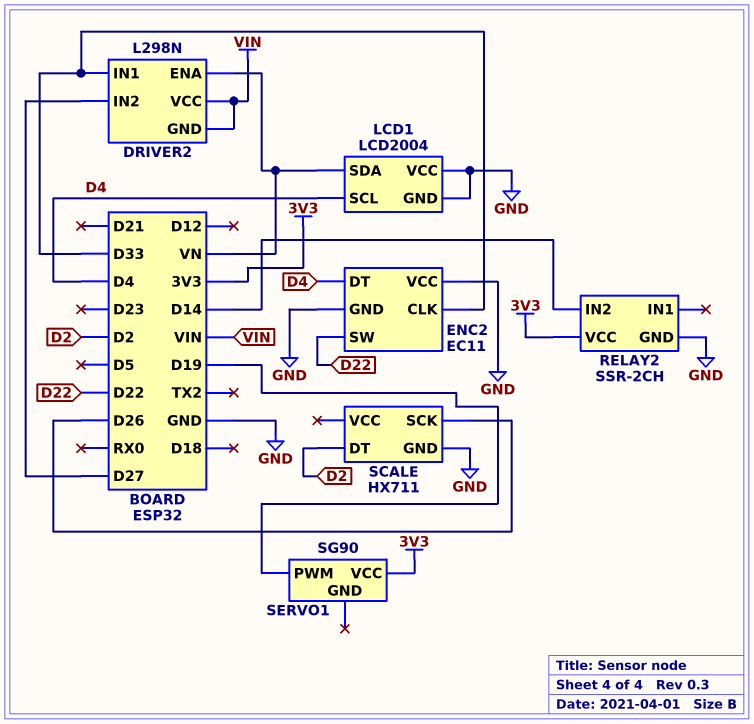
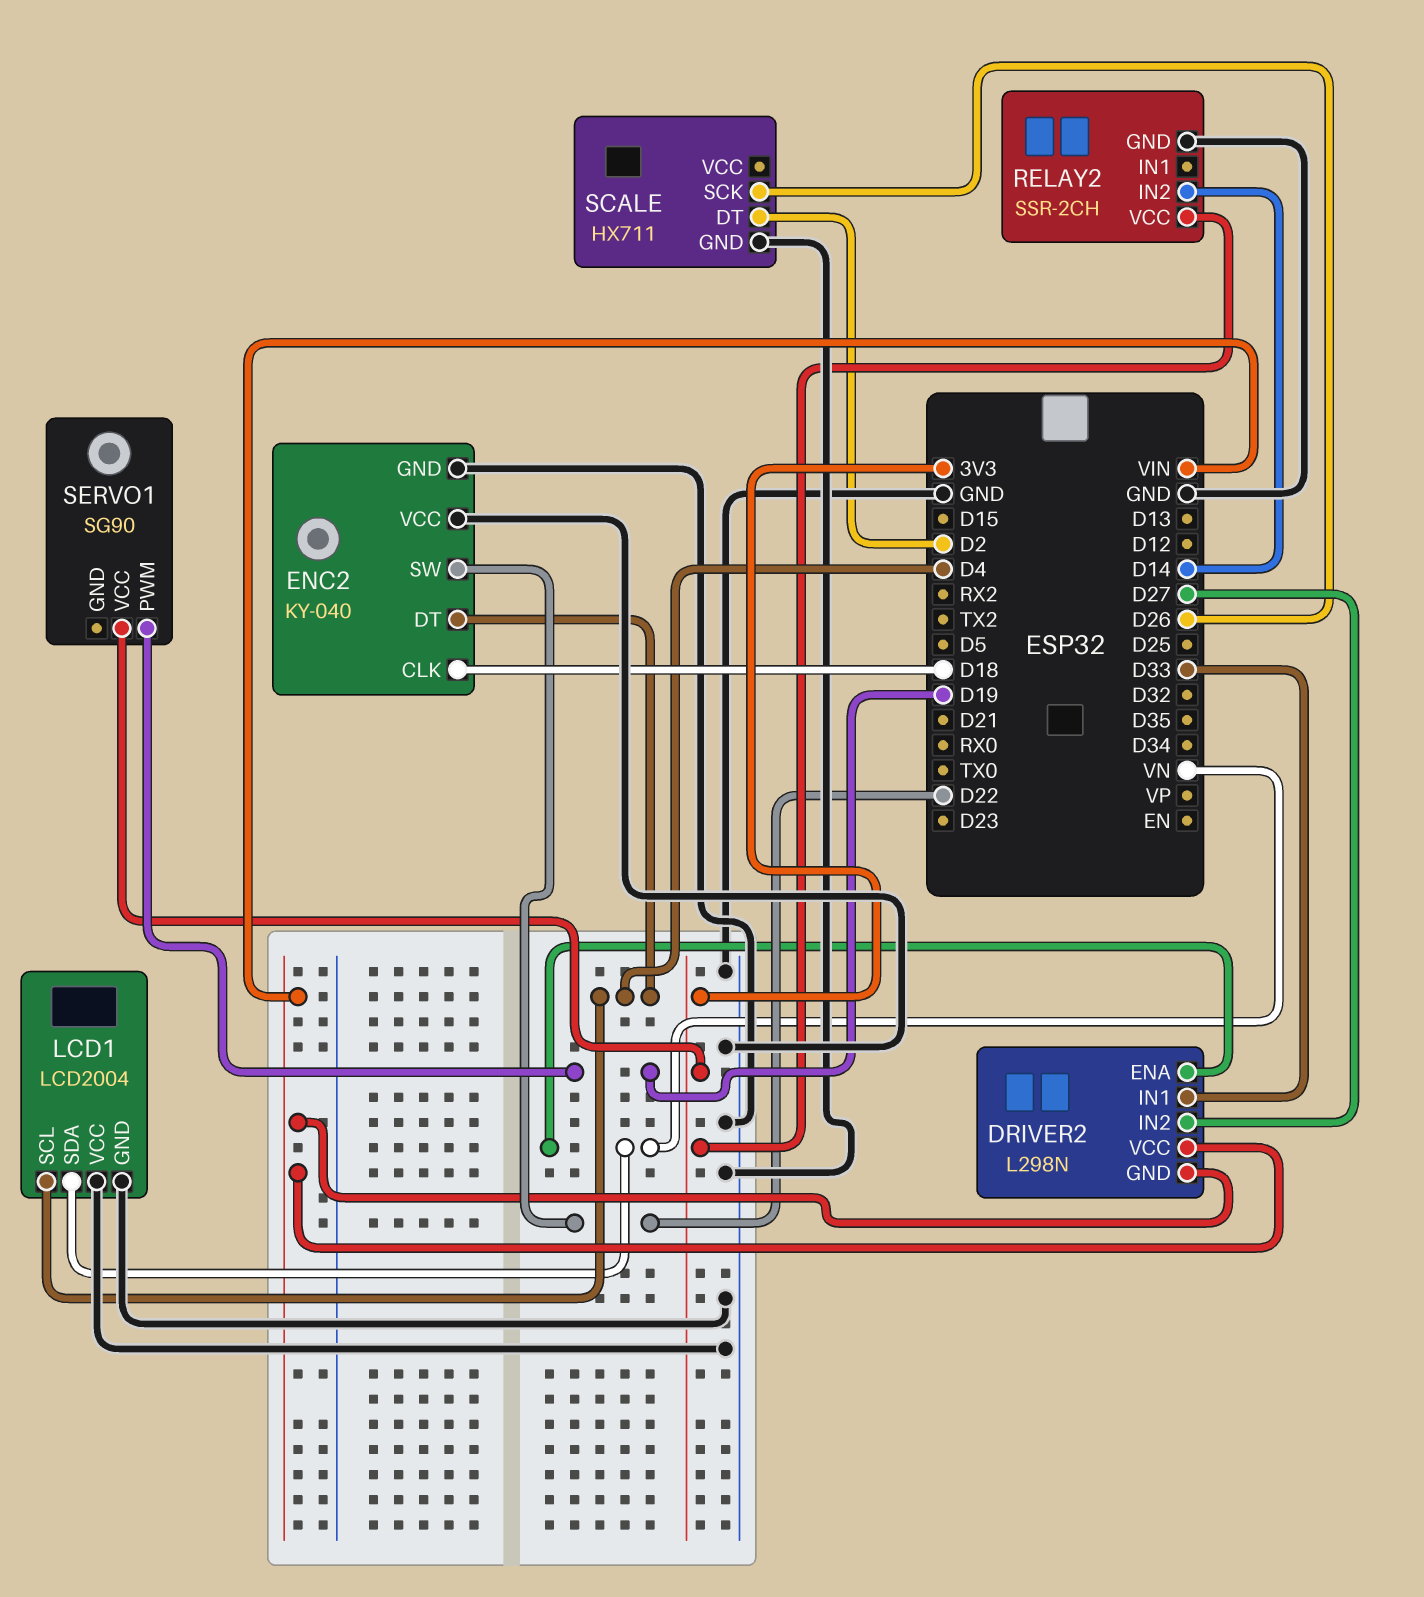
ENC2: EC11 -> KY-040
ENC2 pin CLK: D33 -> D18

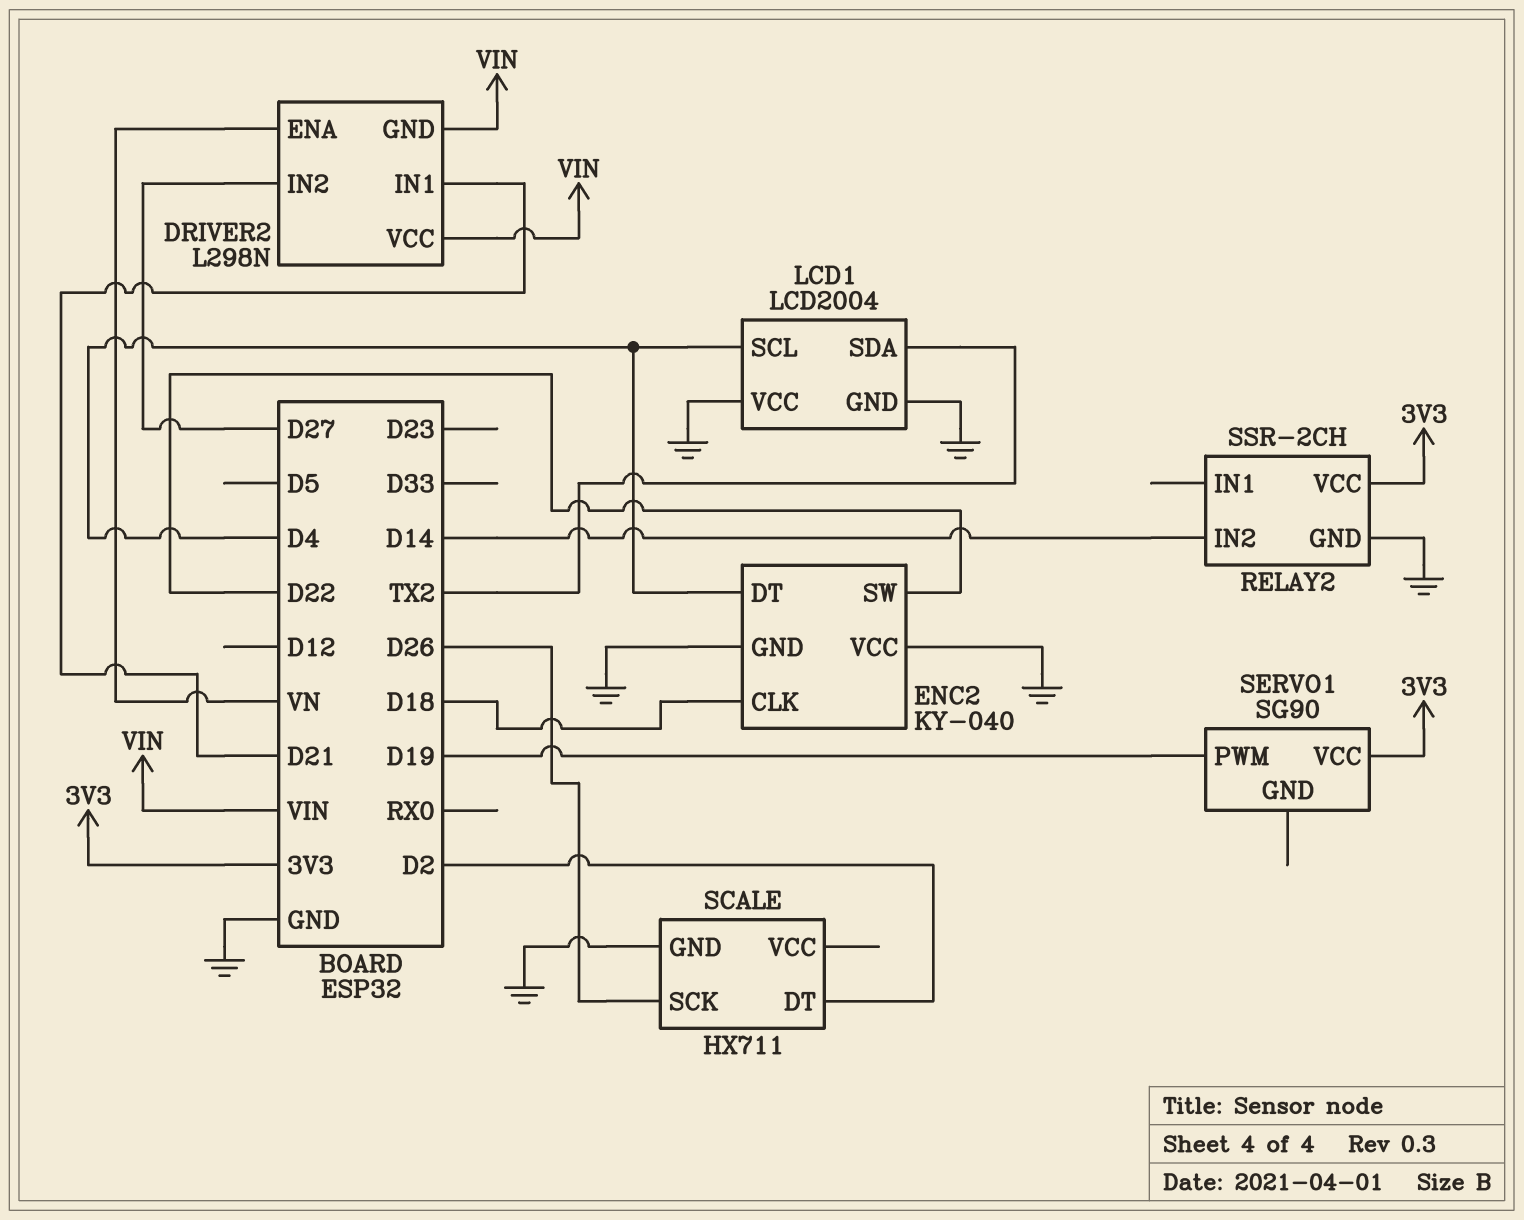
DRIVER2 pin IN1: D33 -> D21
LCD1 pin SDA: VN -> TX2

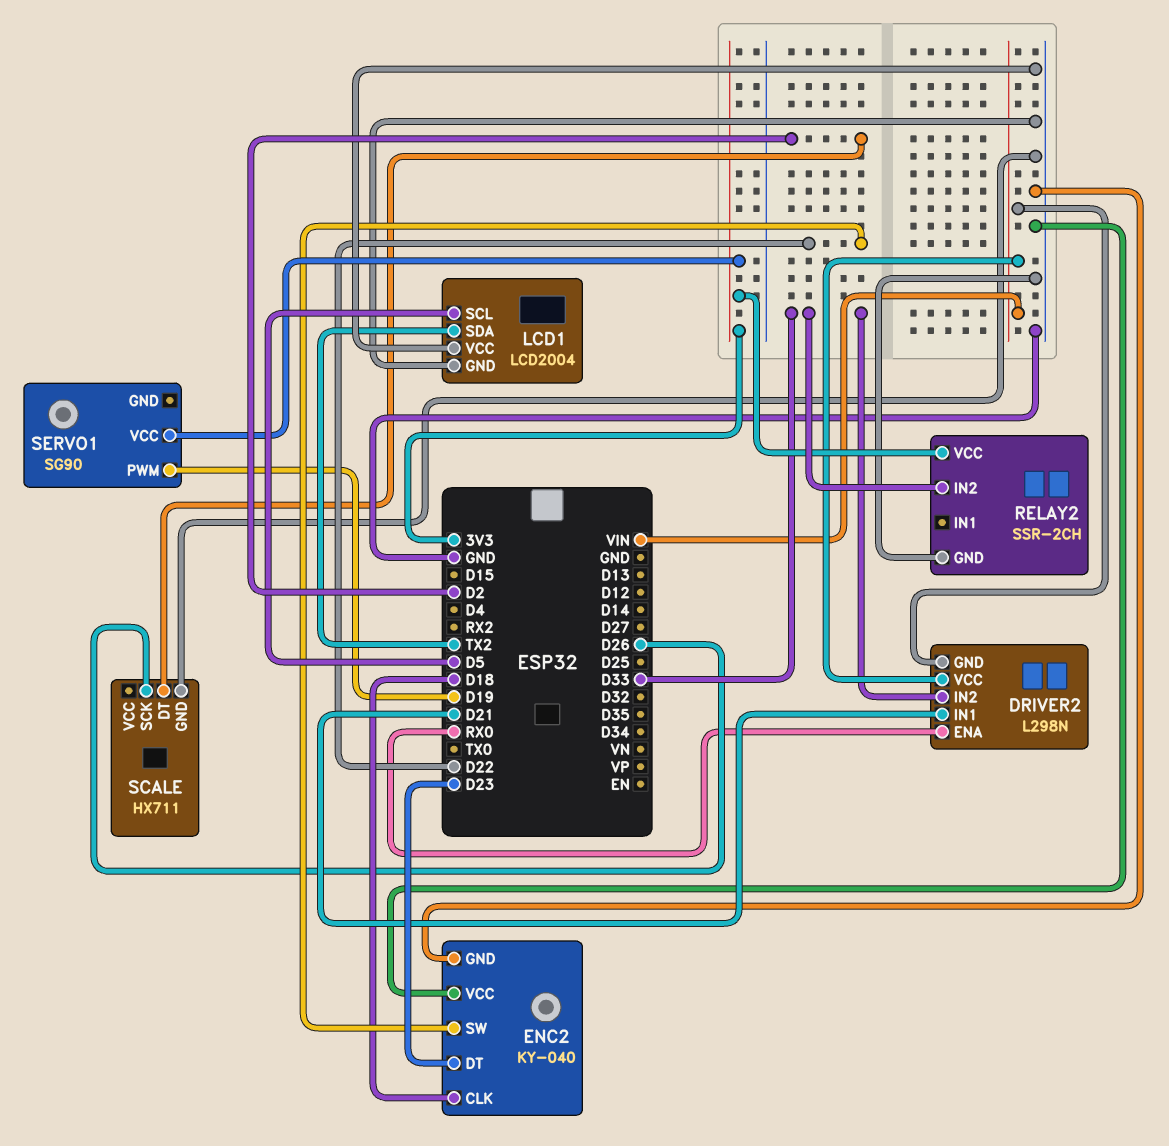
DRIVER2 pin ENA: VN -> RX0
DRIVER2 pin IN2: D27 -> D33
ENC2 pin DT: D4 -> D23
LCD1 pin SCL: D4 -> D5
RELAY2 pin IN2: D14 -> D33

